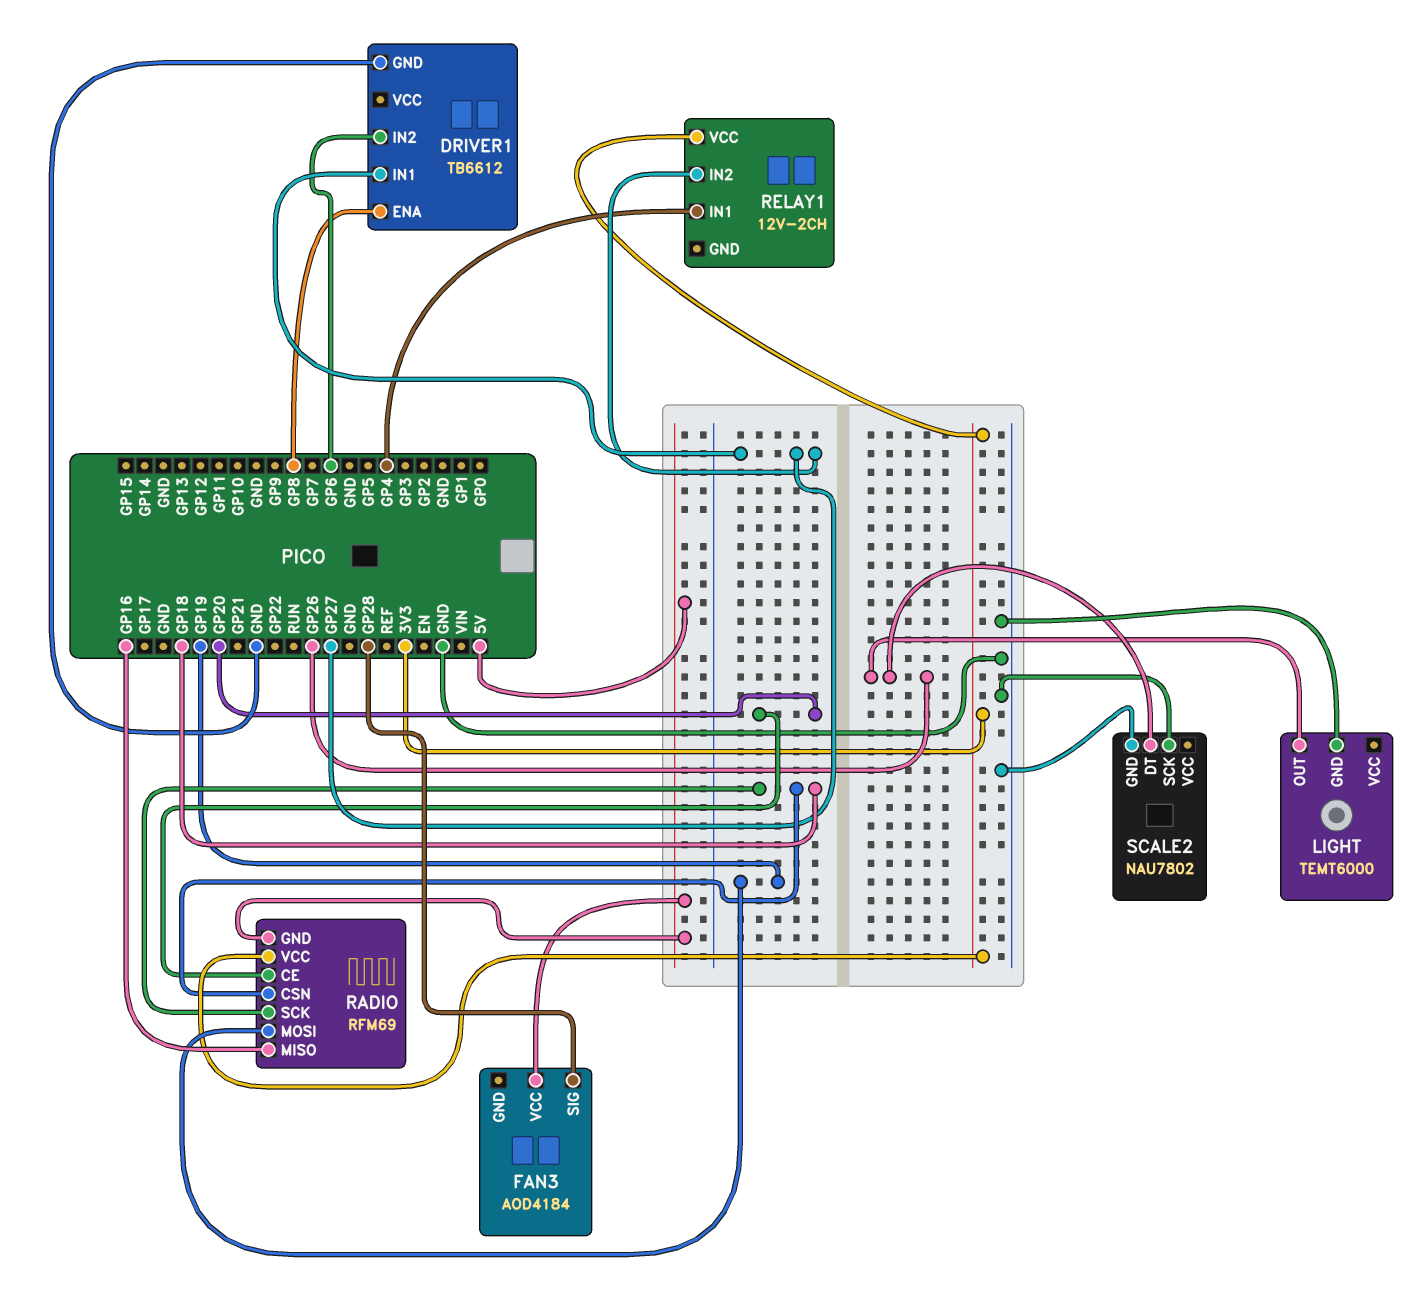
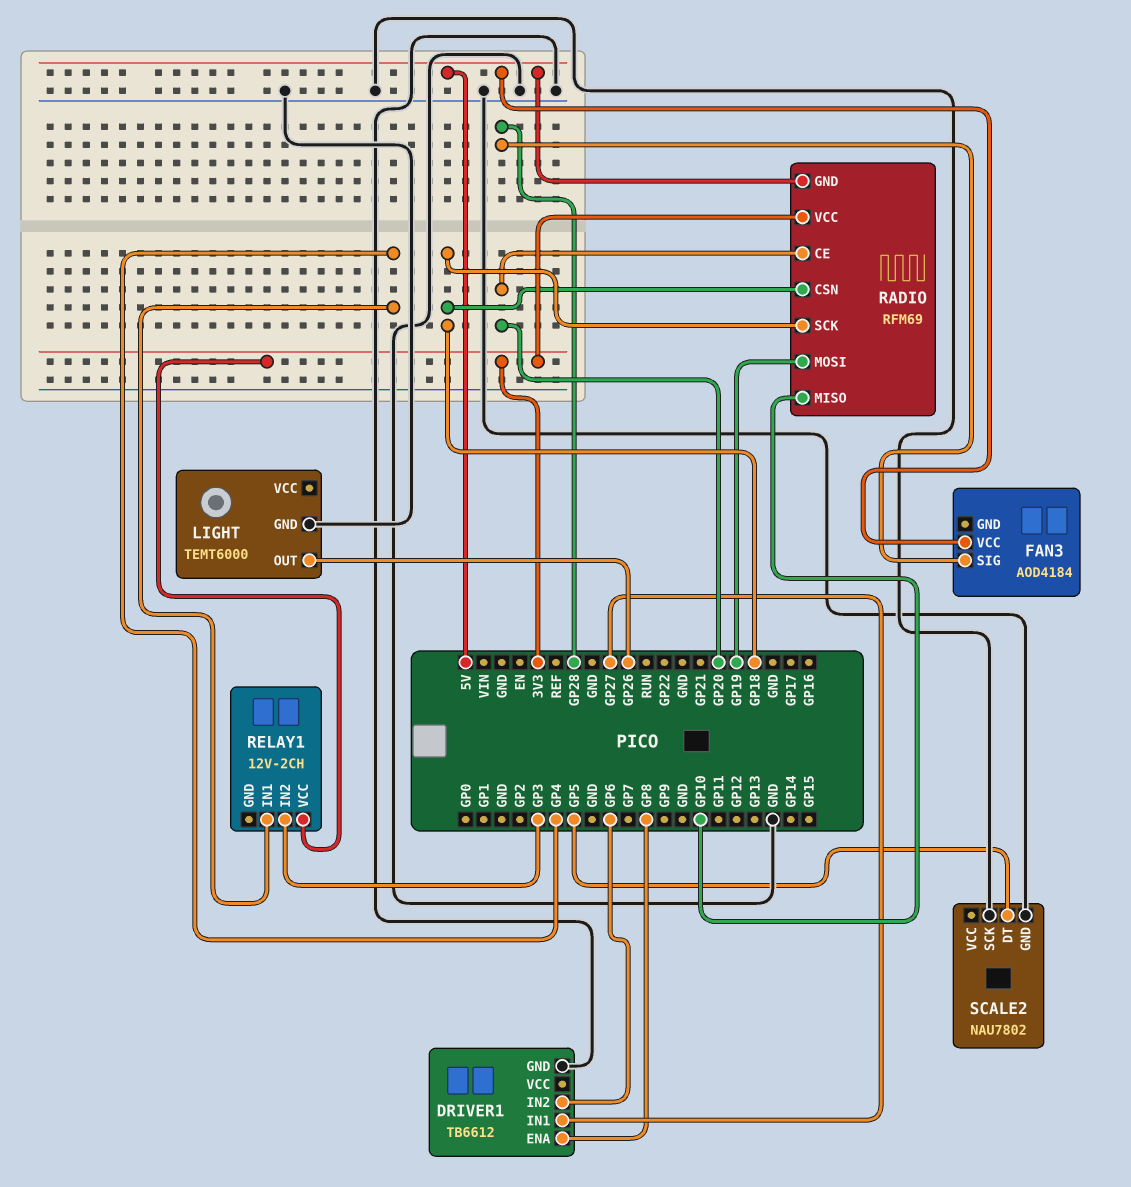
RADIO pin MISO: GP16 -> GP10
RELAY1 pin IN2: GP27 -> GP3
SCALE2 pin DT: GP26 -> GP5

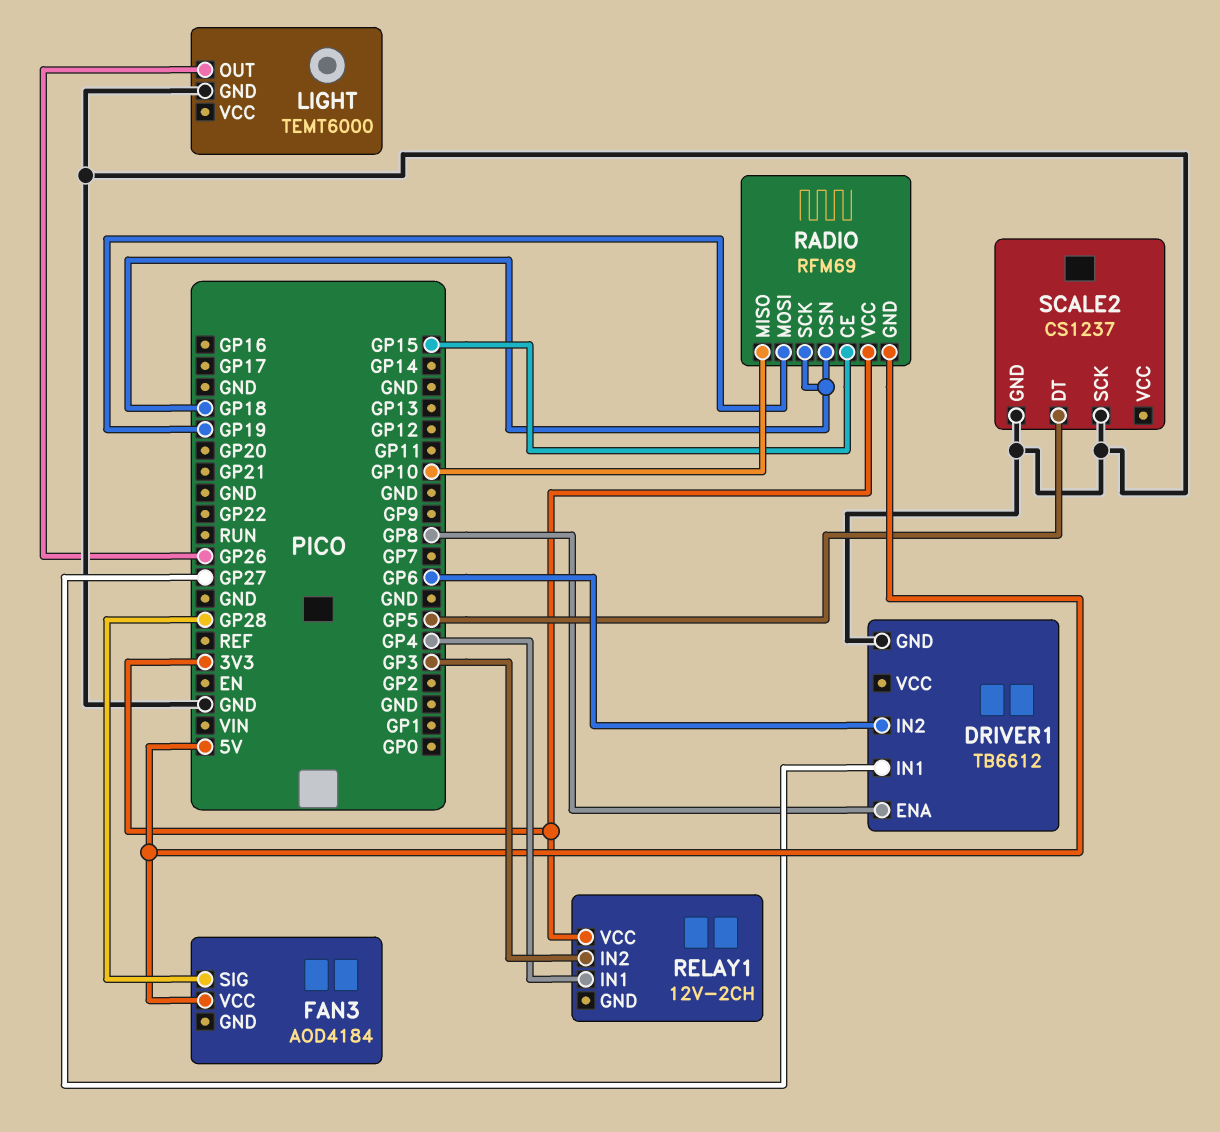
RADIO pin CE: GP20 -> GP15
SCALE2: NAU7802 -> CS1237

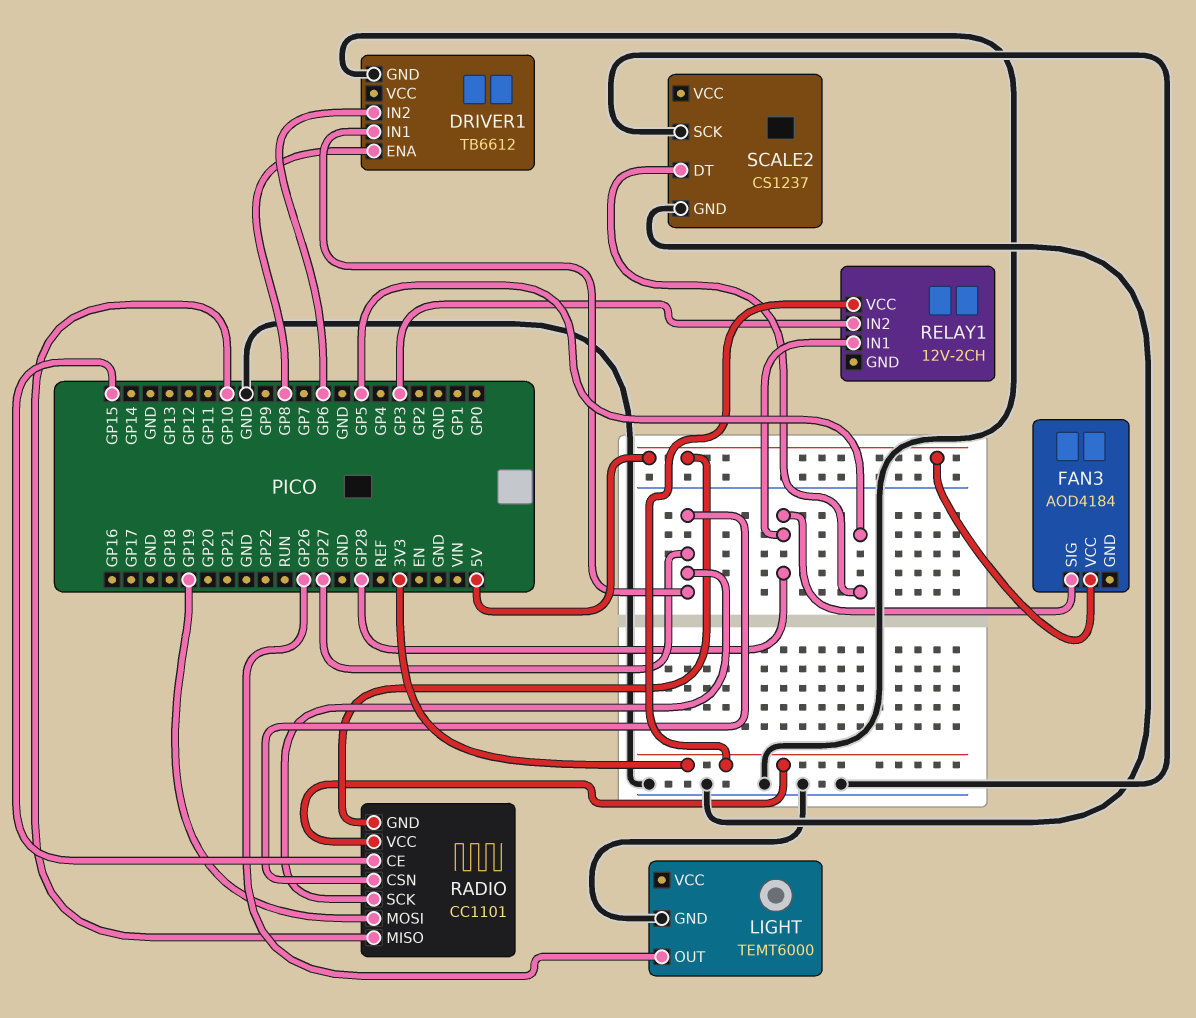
RADIO: RFM69 -> CC1101
RADIO pin CSN: GP18 -> GP27
RADIO pin SCK: GP18 -> GP27
RELAY1 pin IN1: GP4 -> GP28

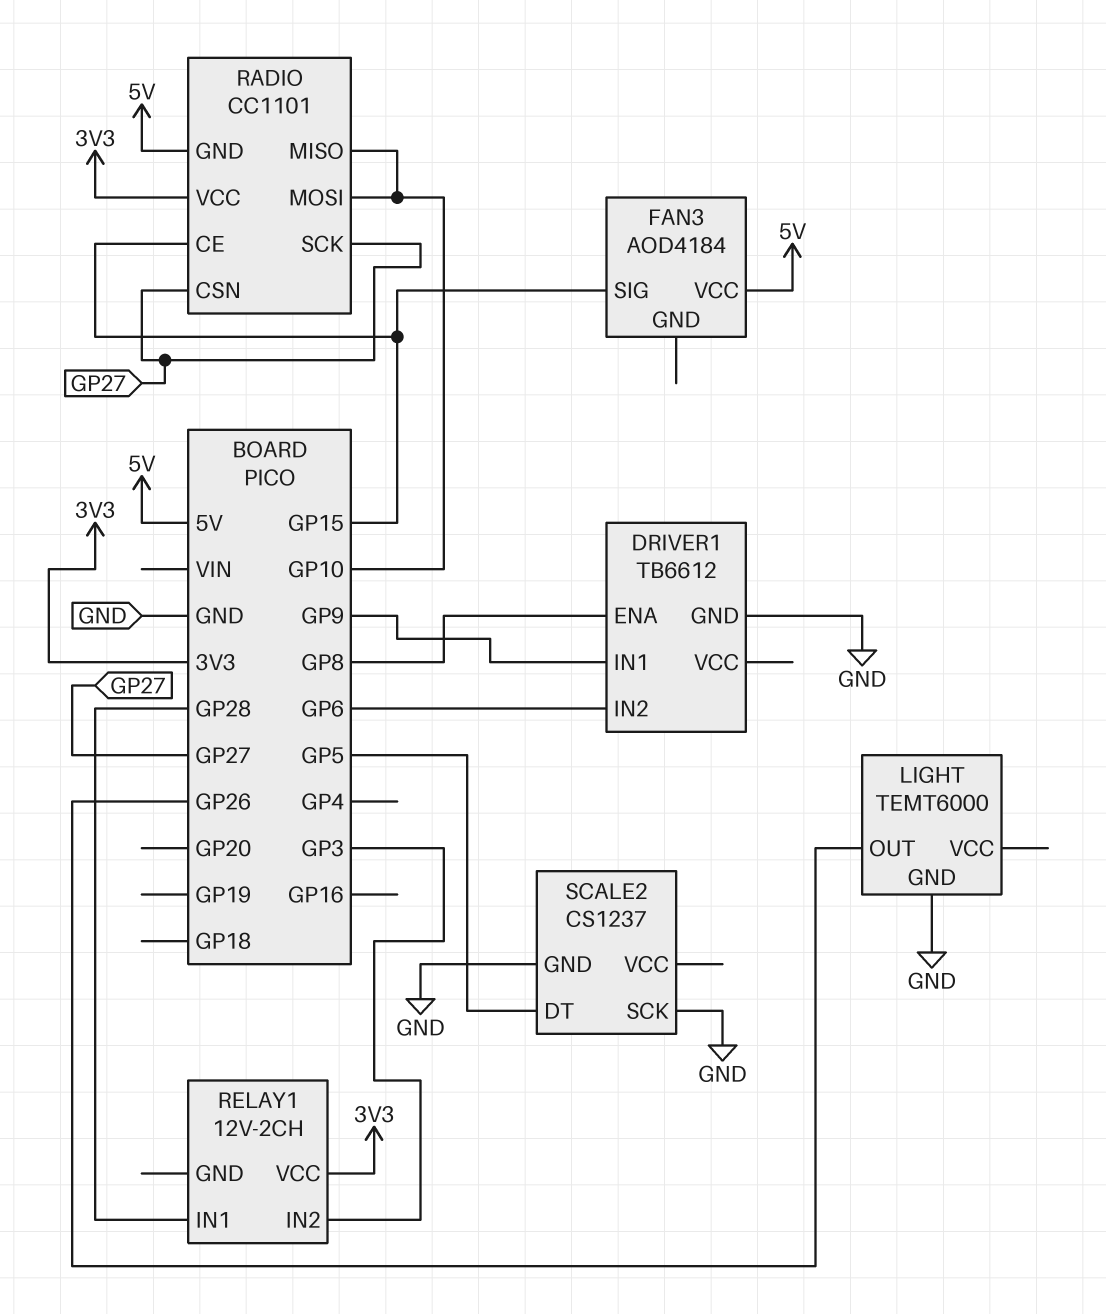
DRIVER1 pin IN1: GP27 -> GP9
FAN3 pin SIG: GP28 -> GP15
RADIO pin MOSI: GP19 -> GP10

